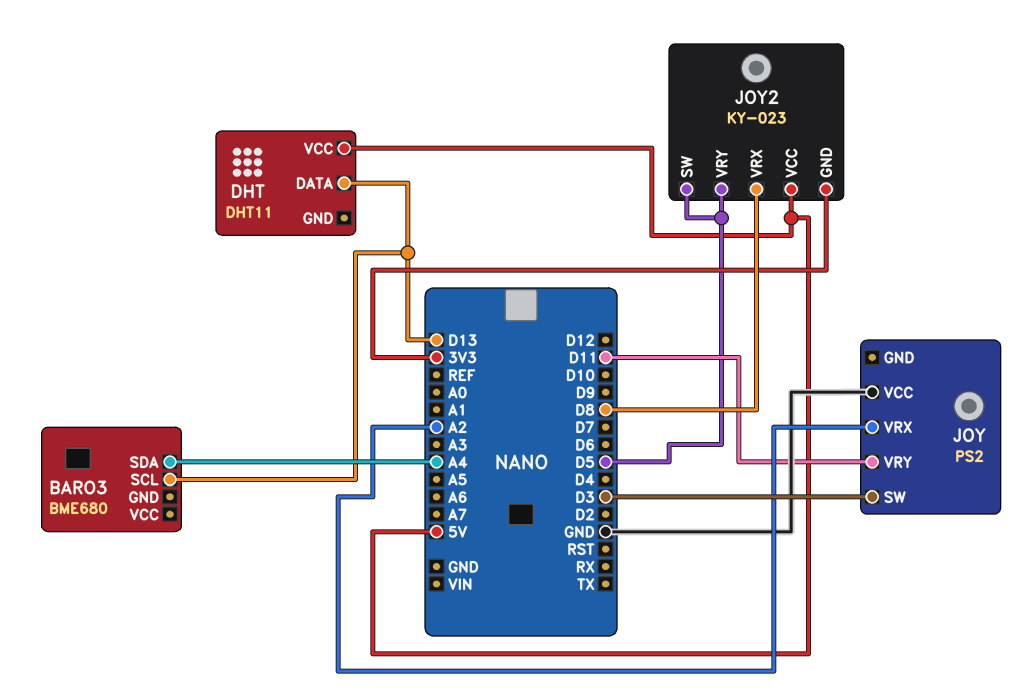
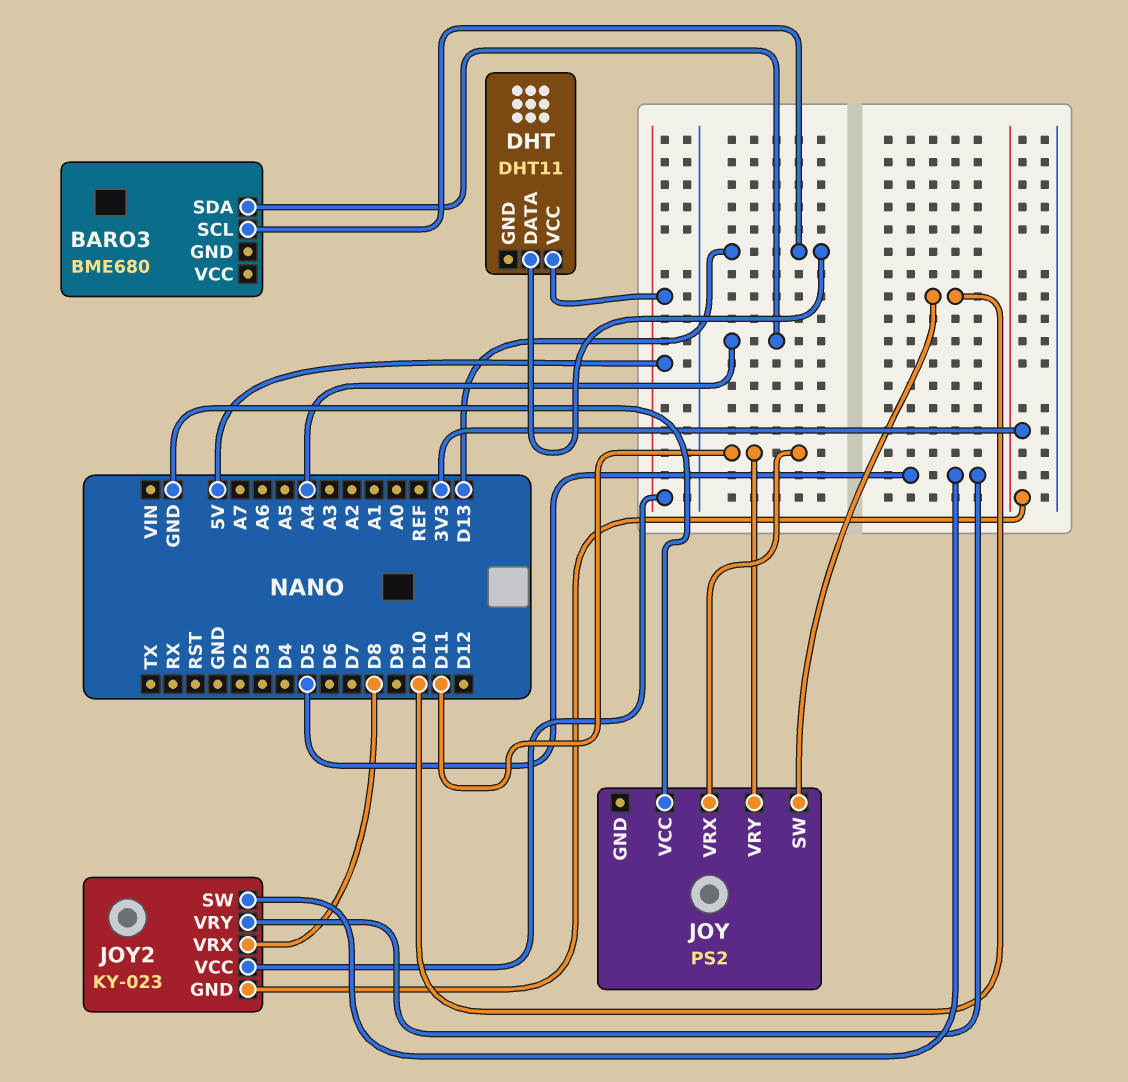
JOY pin SW: D3 -> D10
JOY pin VRX: A2 -> D11

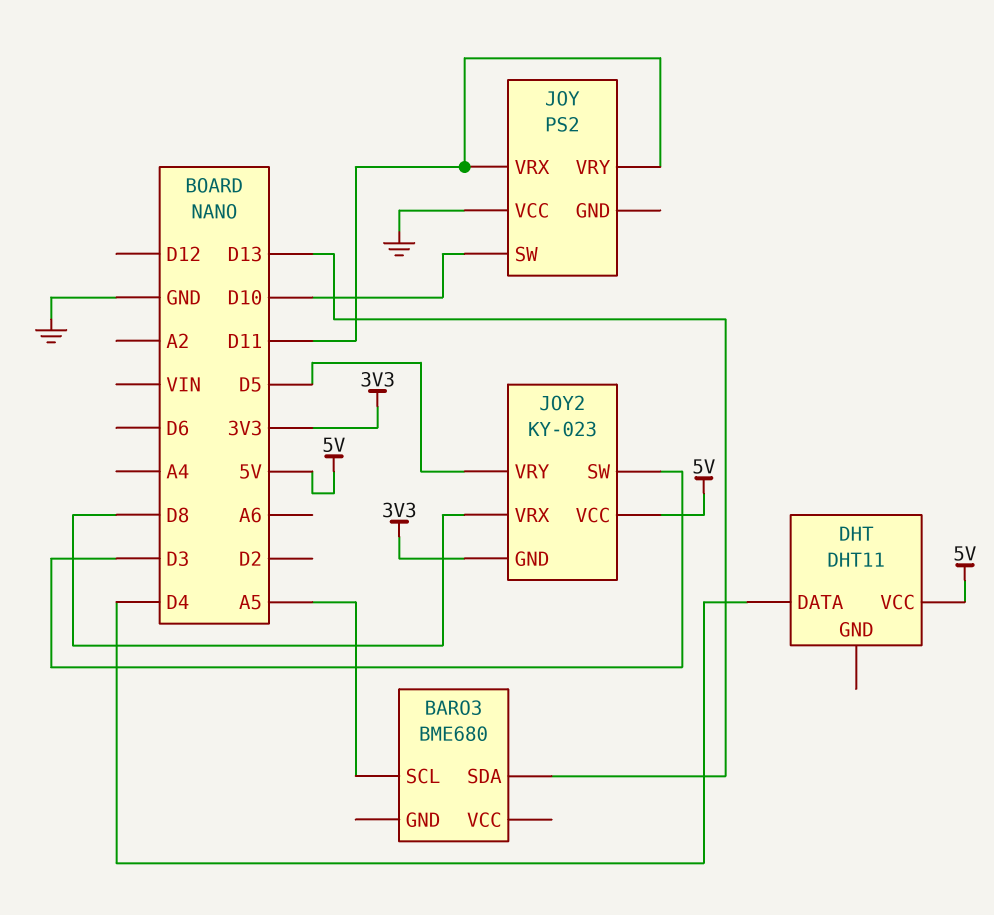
BARO3 pin SCL: D13 -> A5
BARO3 pin SDA: A4 -> D13
DHT pin DATA: D13 -> D4
JOY2 pin SW: D5 -> D3

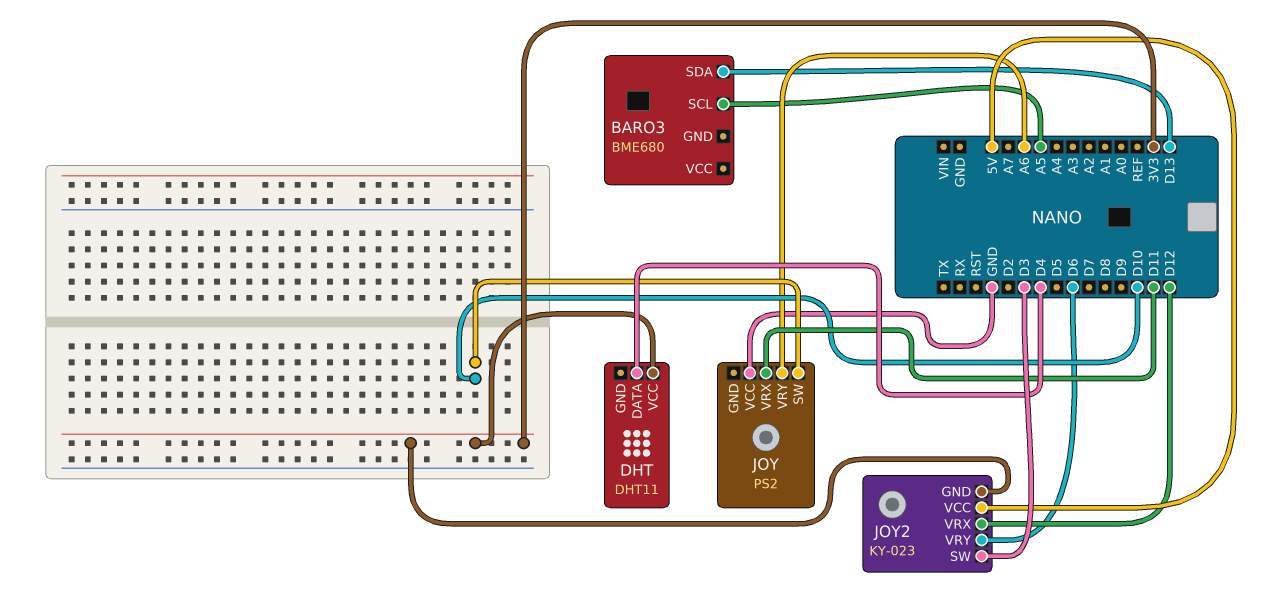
DHT pin VCC: 5V -> 3V3
JOY pin VRY: D11 -> A6
JOY2 pin VRX: D8 -> D12
JOY2 pin VRY: D5 -> D6

